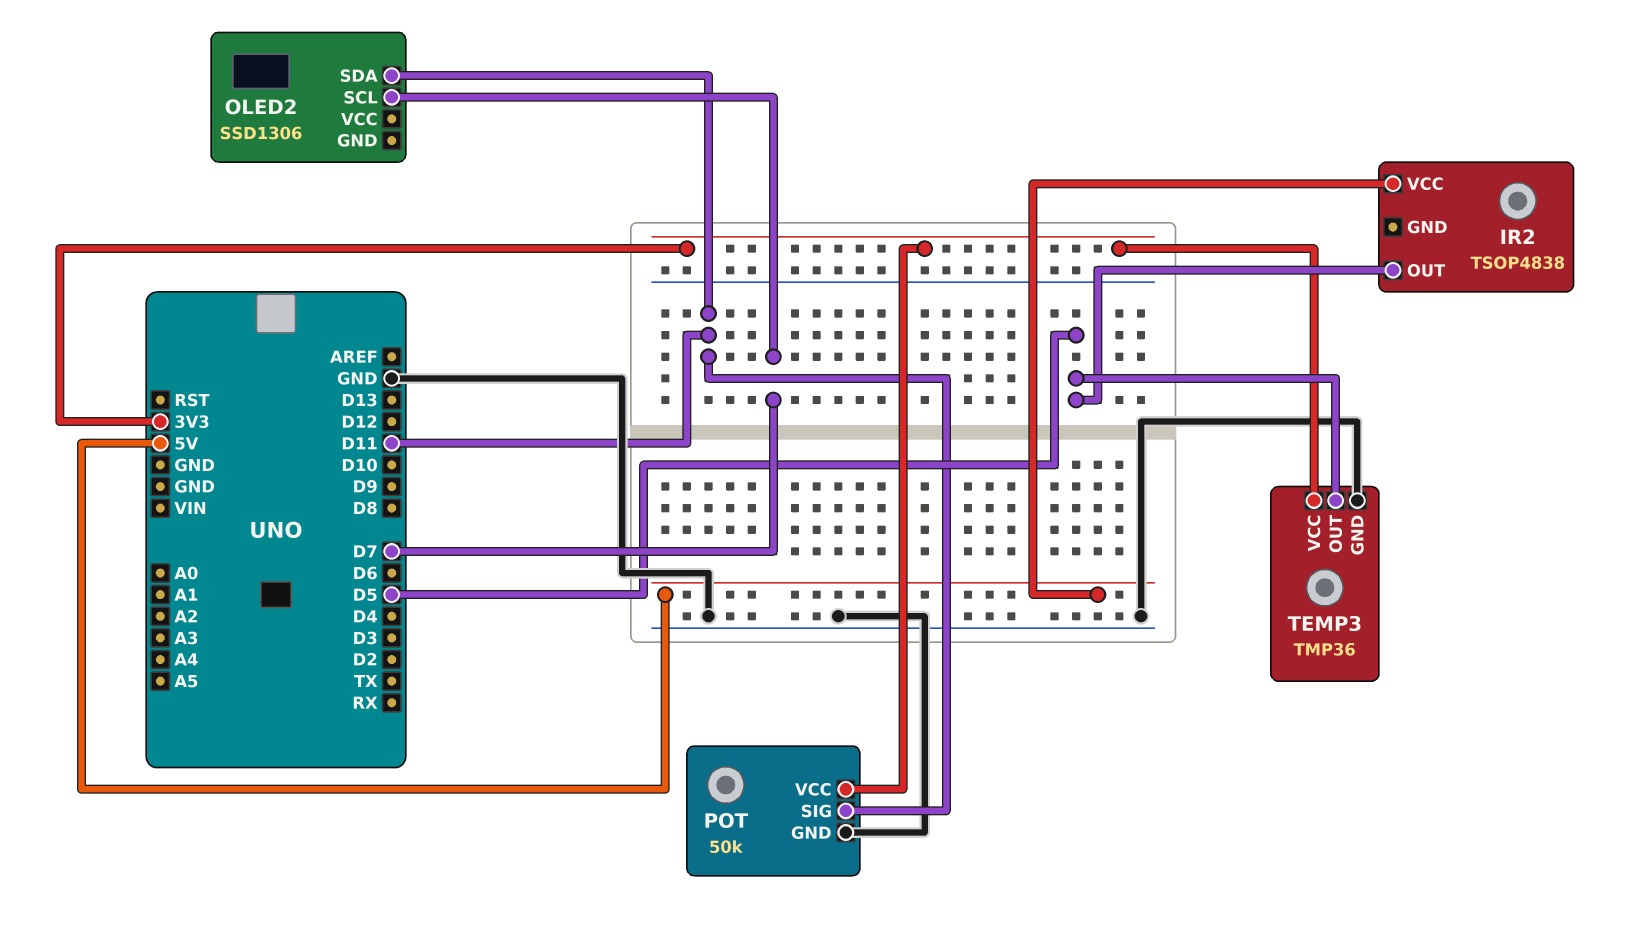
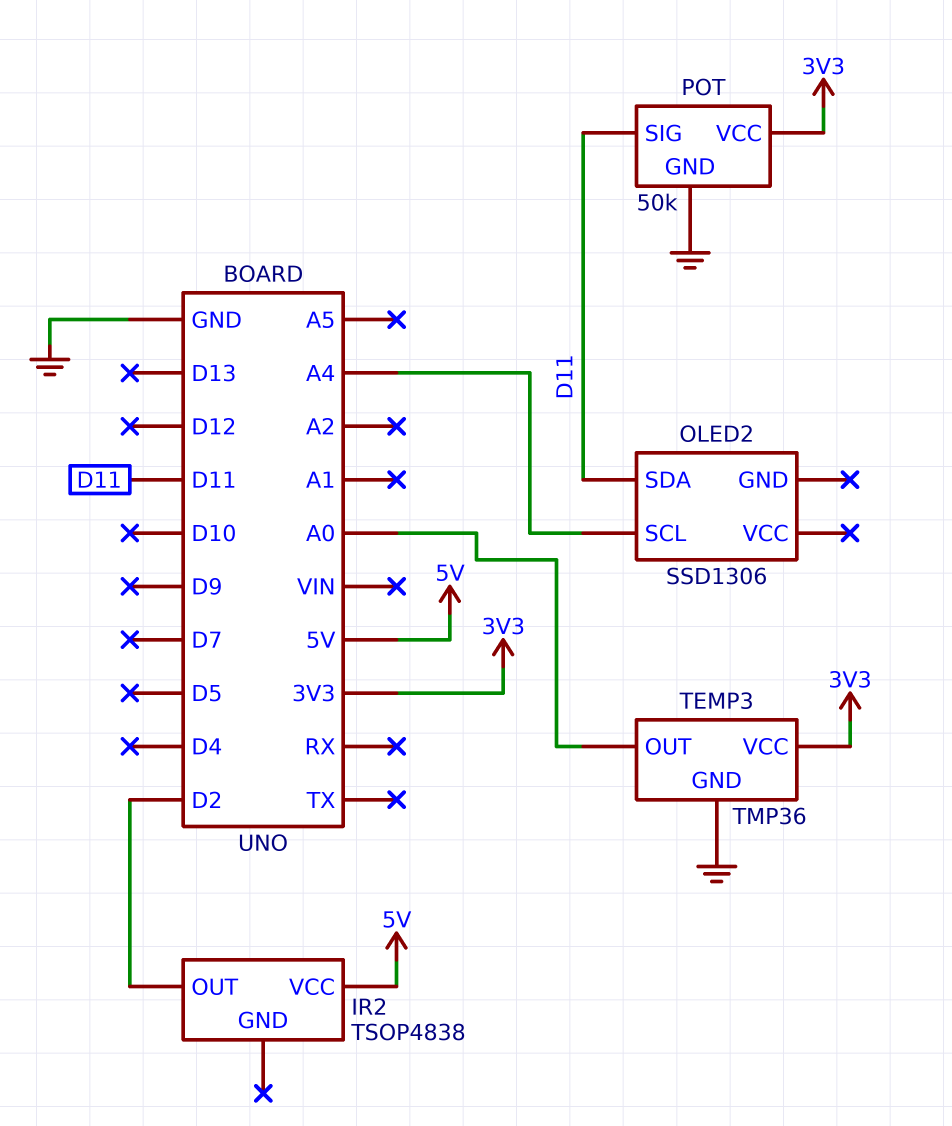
IR2 pin OUT: D5 -> D2
OLED2 pin SCL: D7 -> A4
TEMP3 pin OUT: D5 -> A0

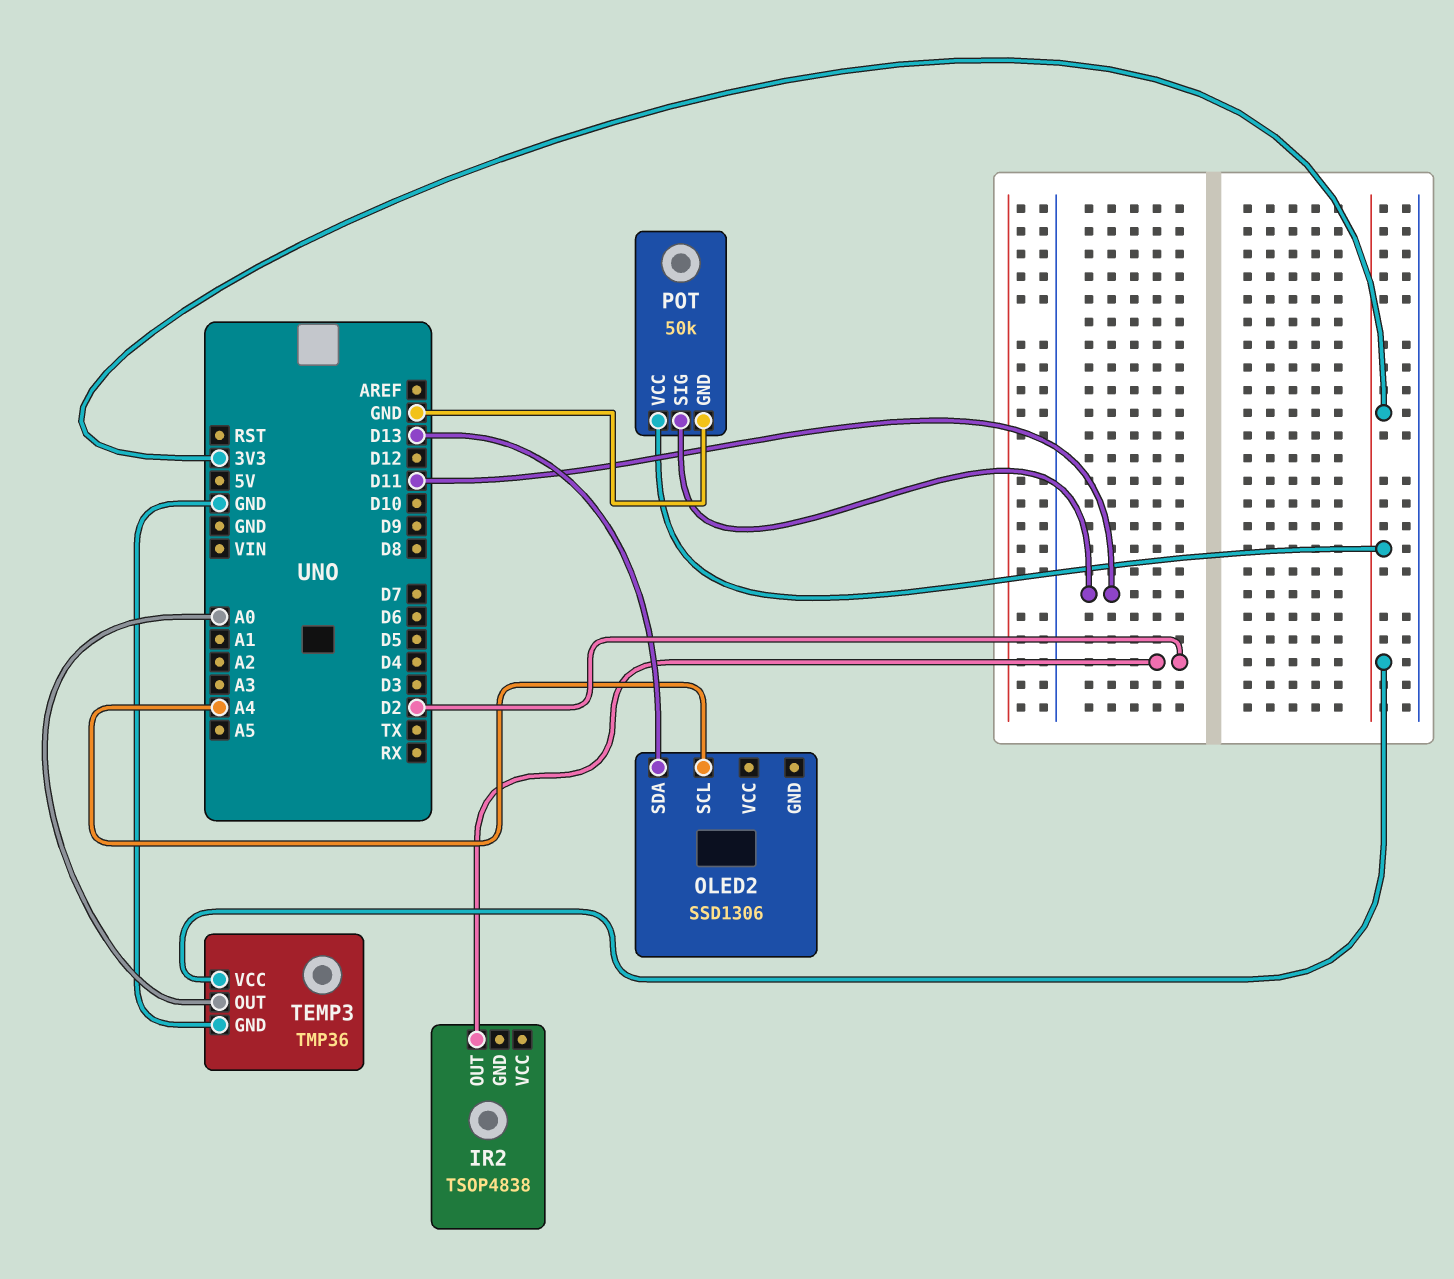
IR2 pin VCC: 5V -> none
OLED2 pin SDA: D11 -> D13

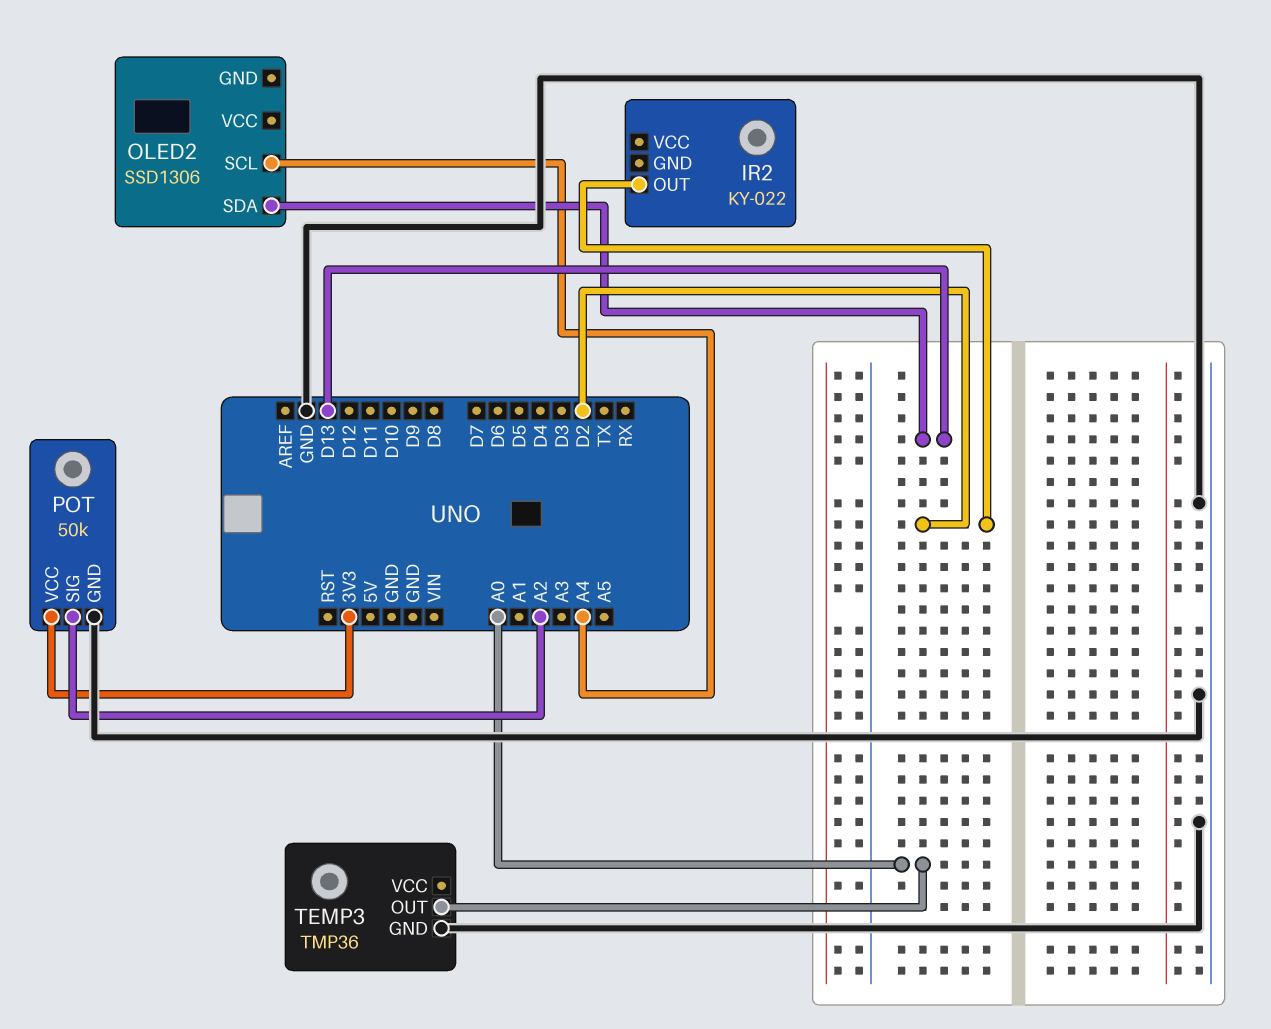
IR2: TSOP4838 -> KY-022
POT pin SIG: D11 -> A2
TEMP3 pin VCC: 3V3 -> none

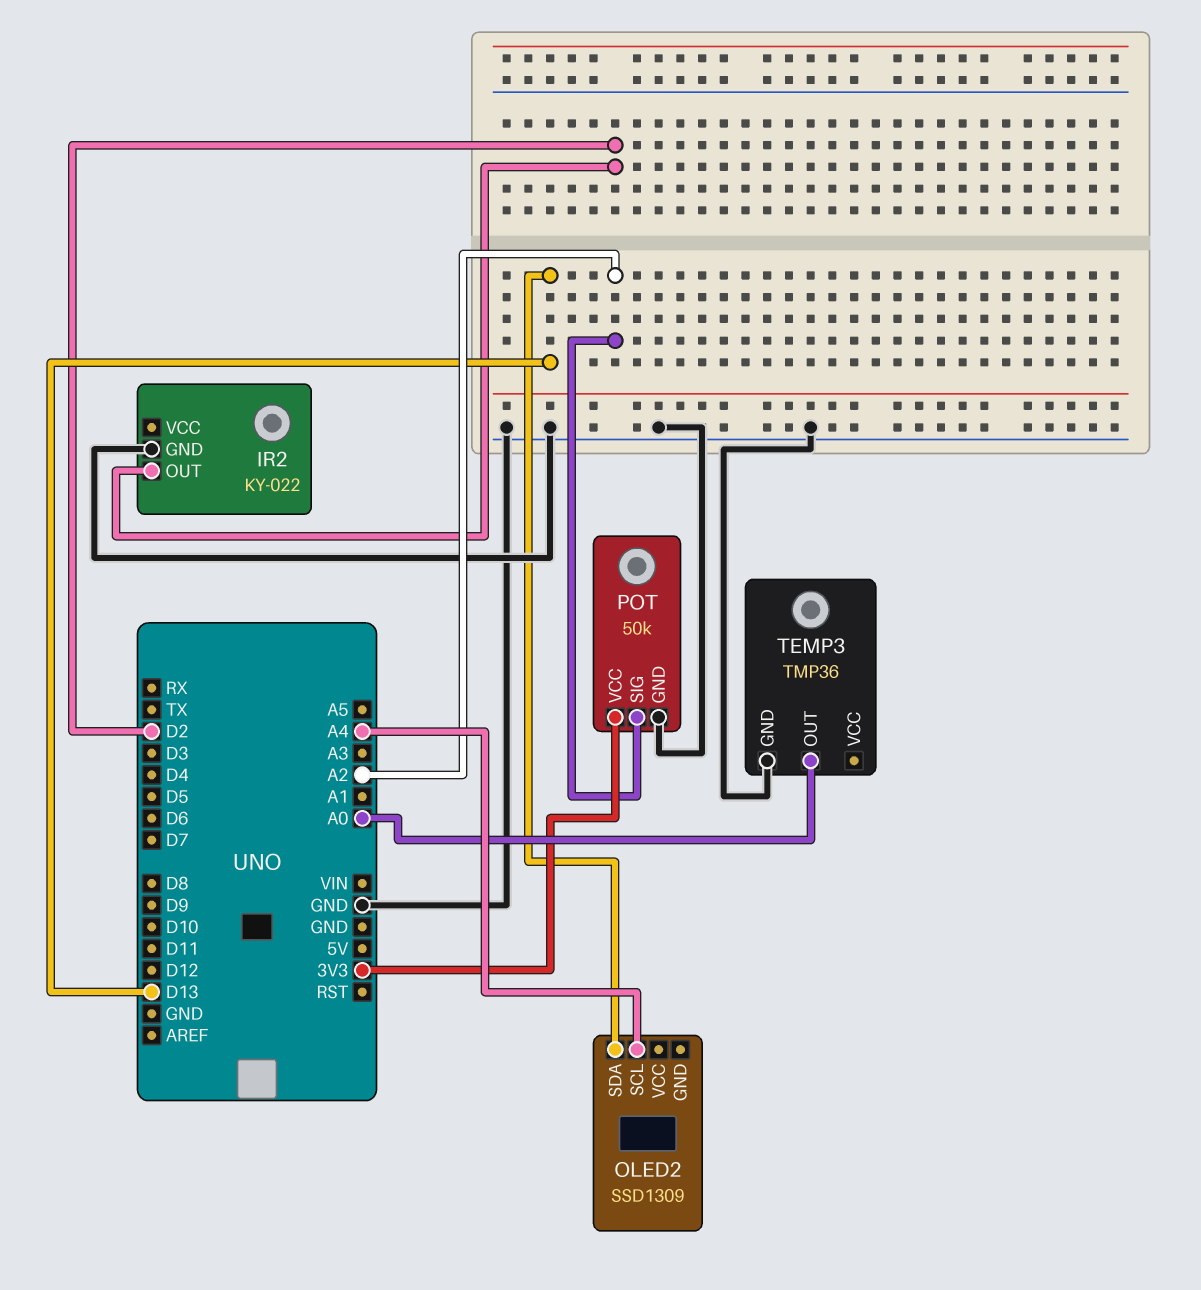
IR2 pin GND: none -> GND
OLED2: SSD1306 -> SSD1309

